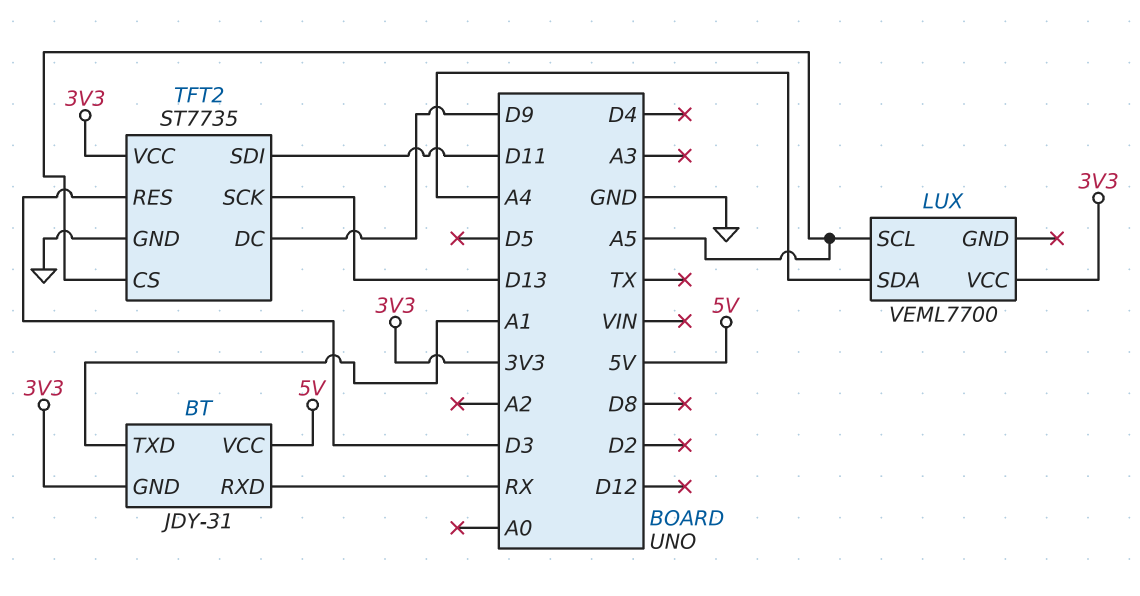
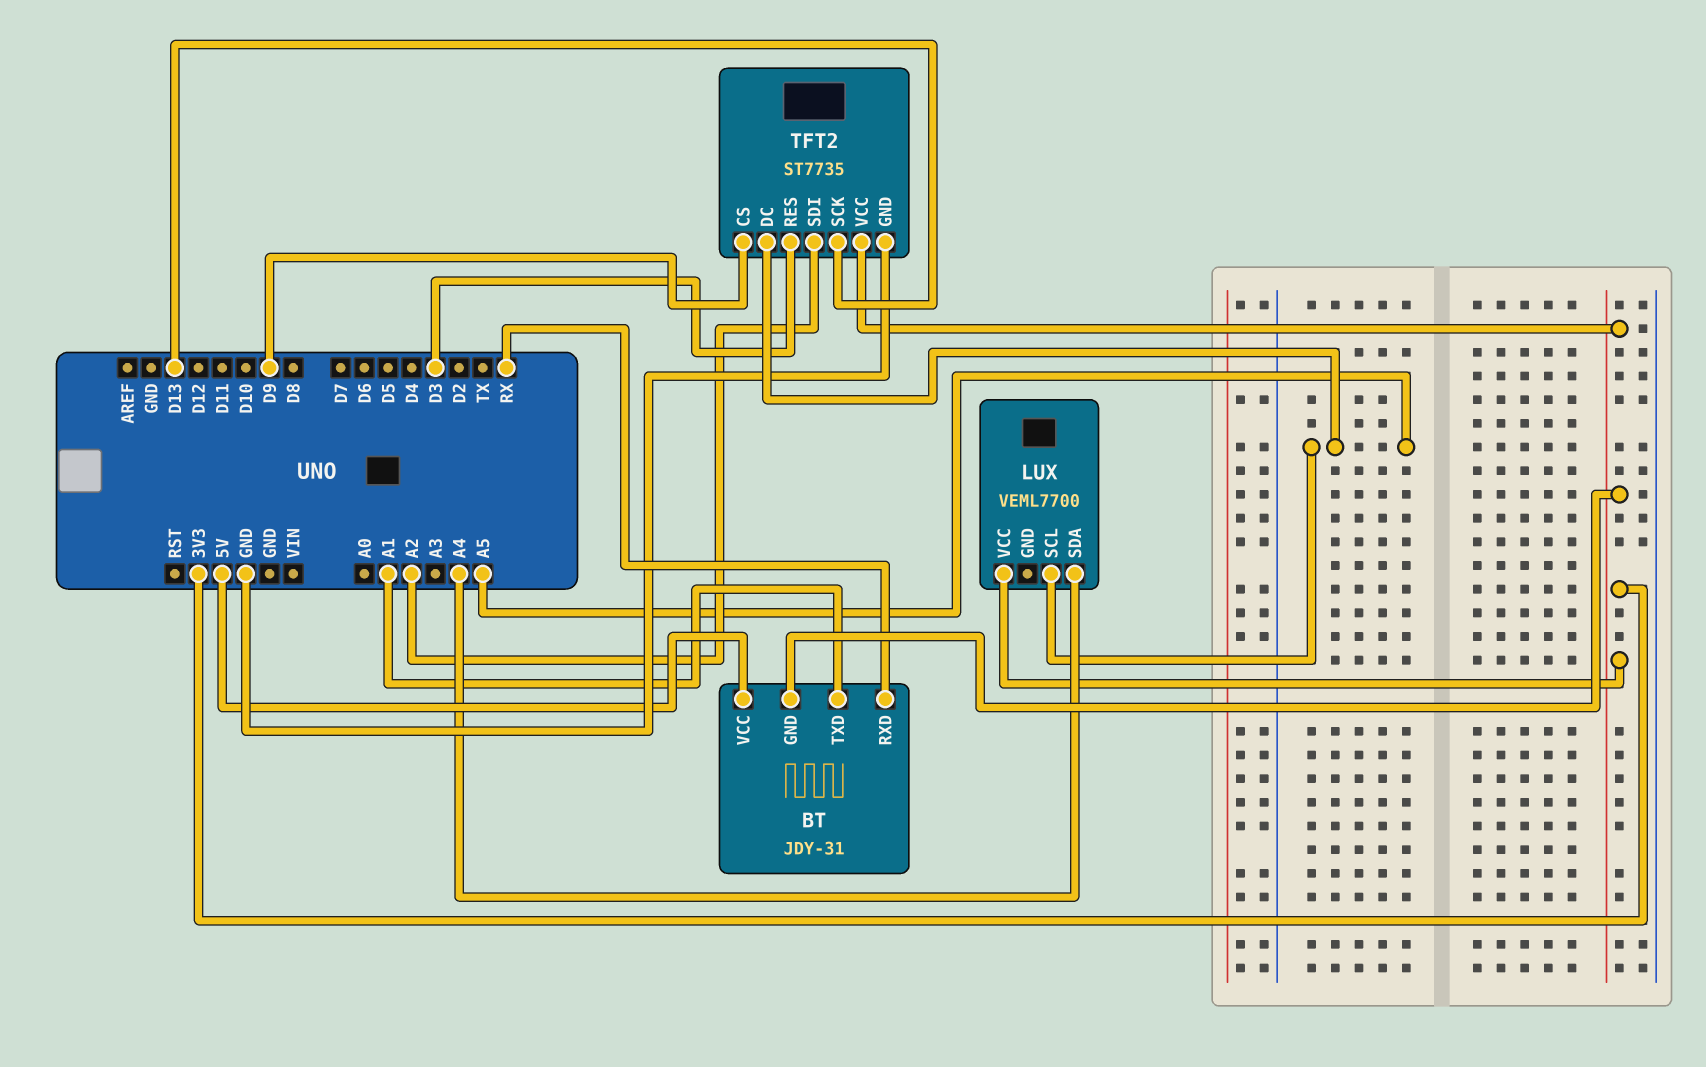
TFT2 pin CS: A5 -> D9
TFT2 pin DC: D9 -> A5
TFT2 pin SDI: D11 -> A2

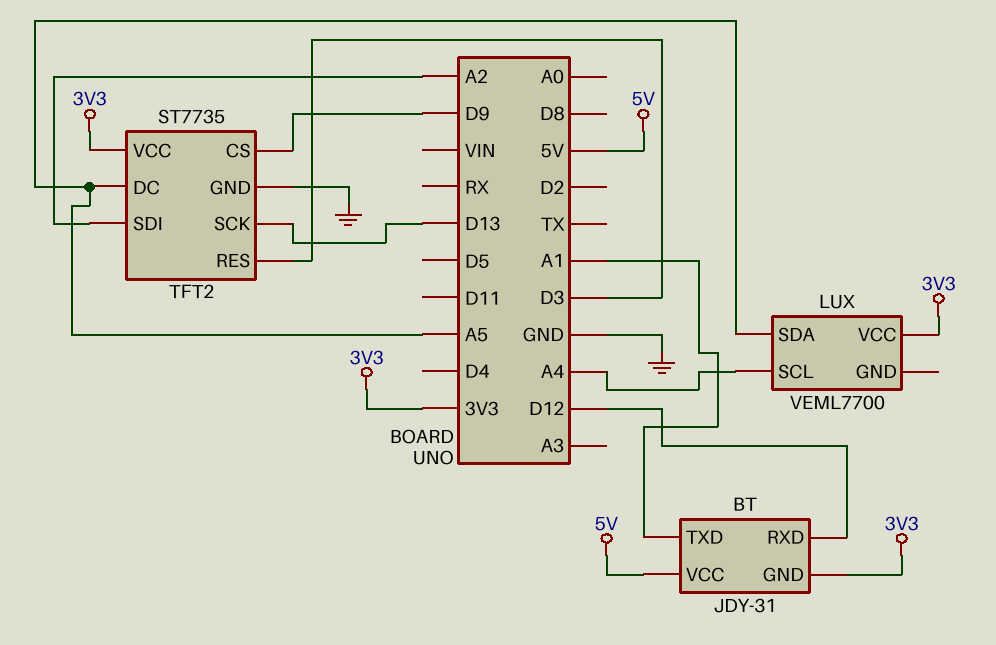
BT pin RXD: RX -> D12
LUX pin SCL: A5 -> A4
LUX pin SDA: A4 -> A5

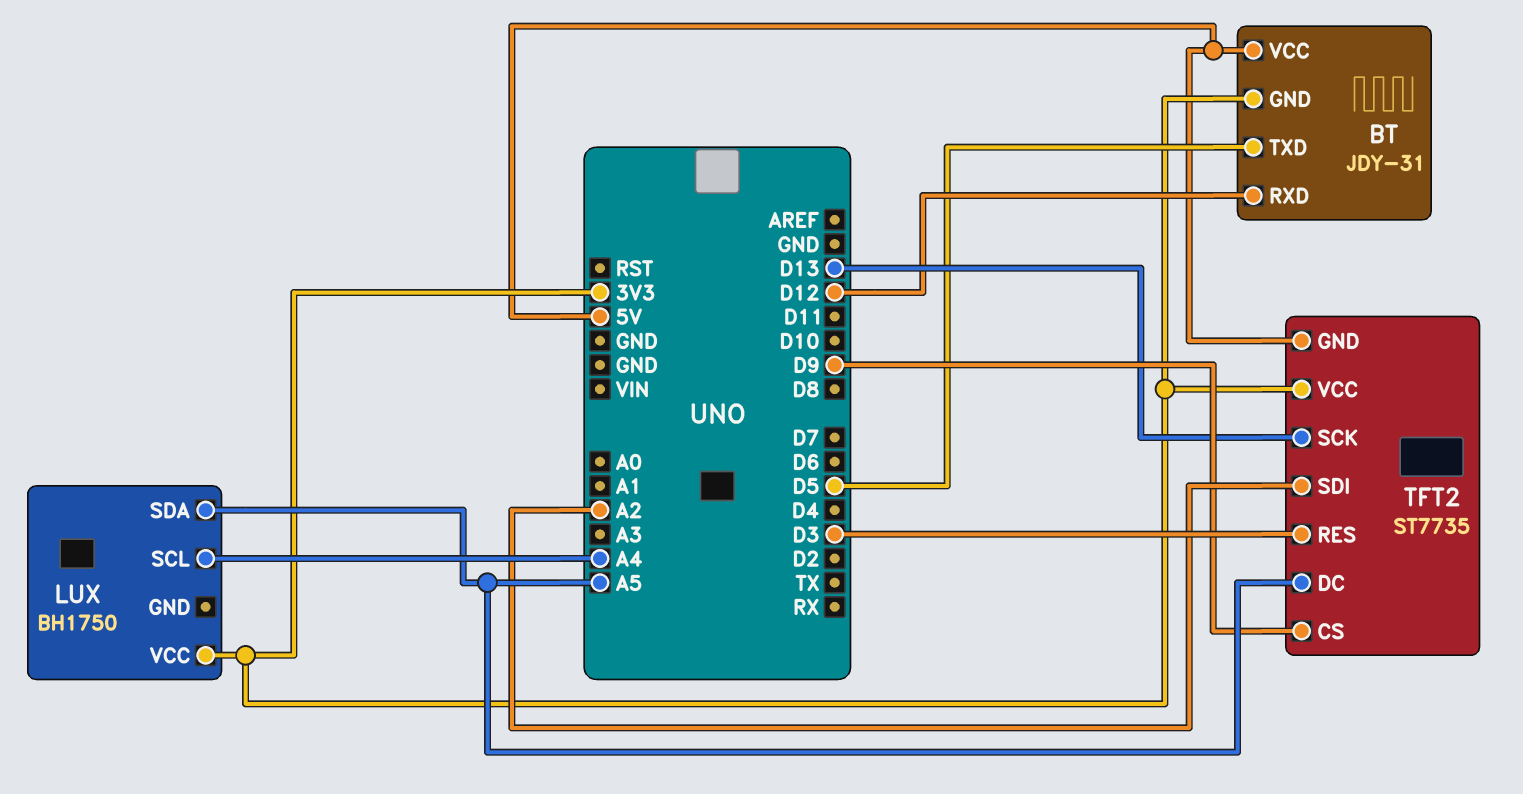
BT pin TXD: A1 -> D5
LUX: VEML7700 -> BH1750
TFT2 pin GND: GND -> 5V

